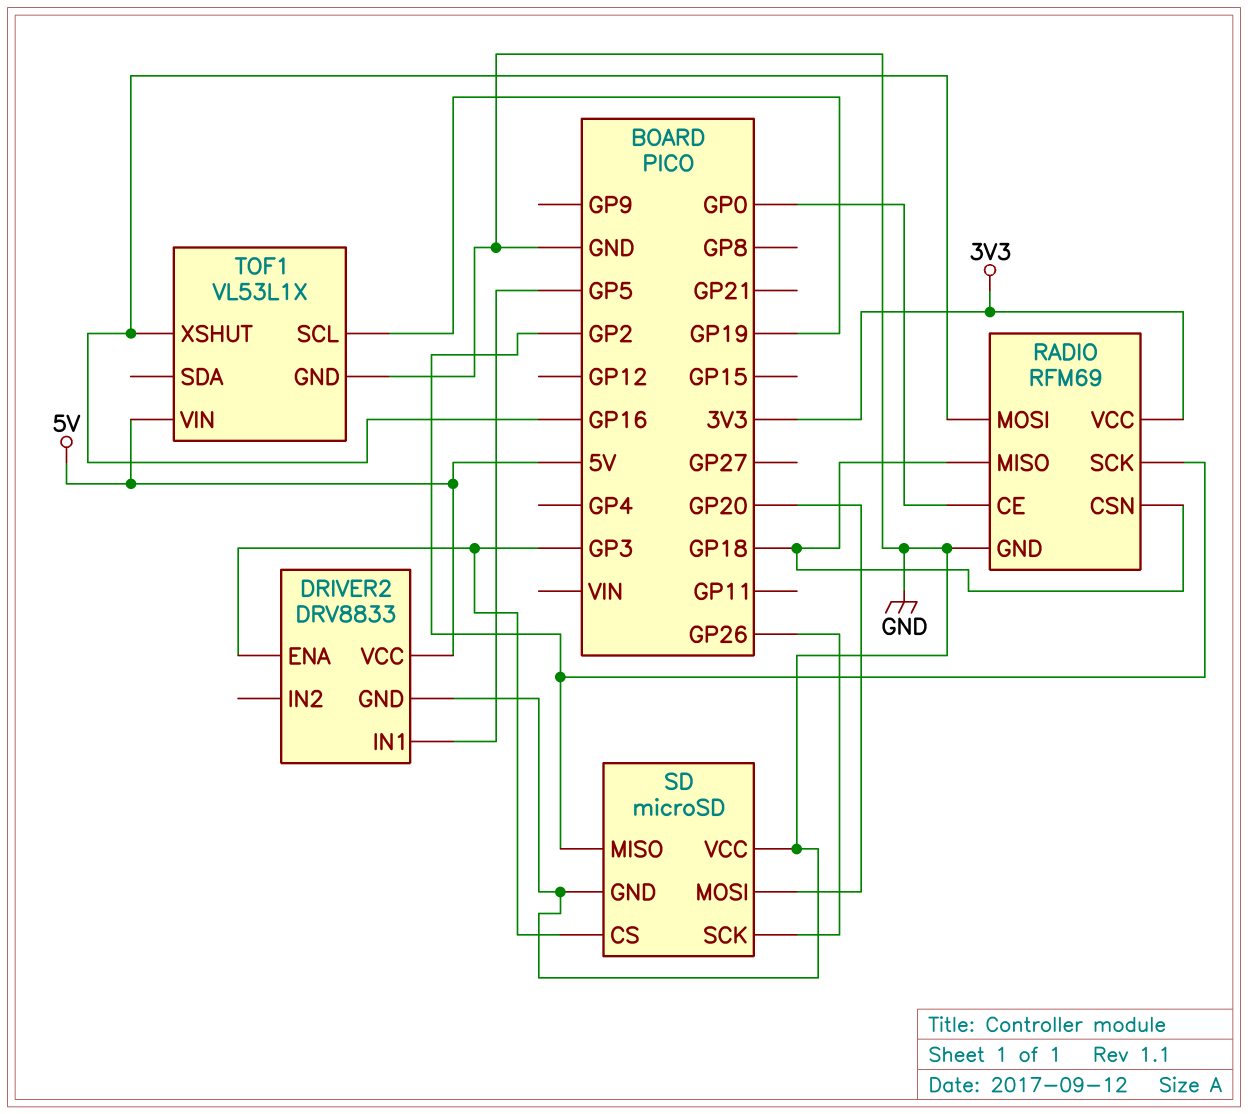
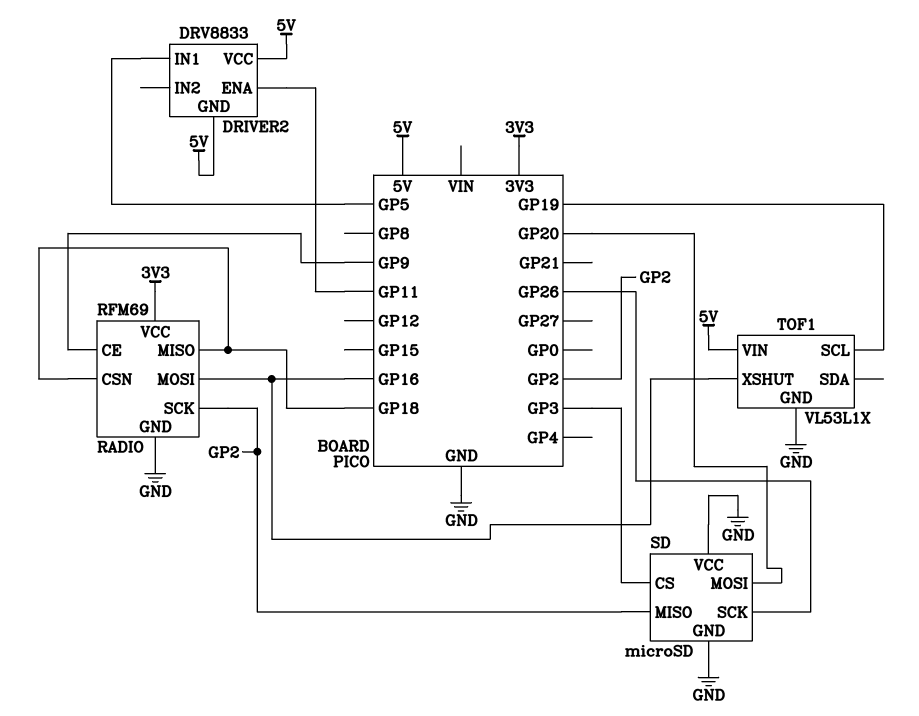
DRIVER2 pin ENA: GP3 -> GP11
DRIVER2 pin GND: GND -> 5V
RADIO pin CE: GP0 -> GP9

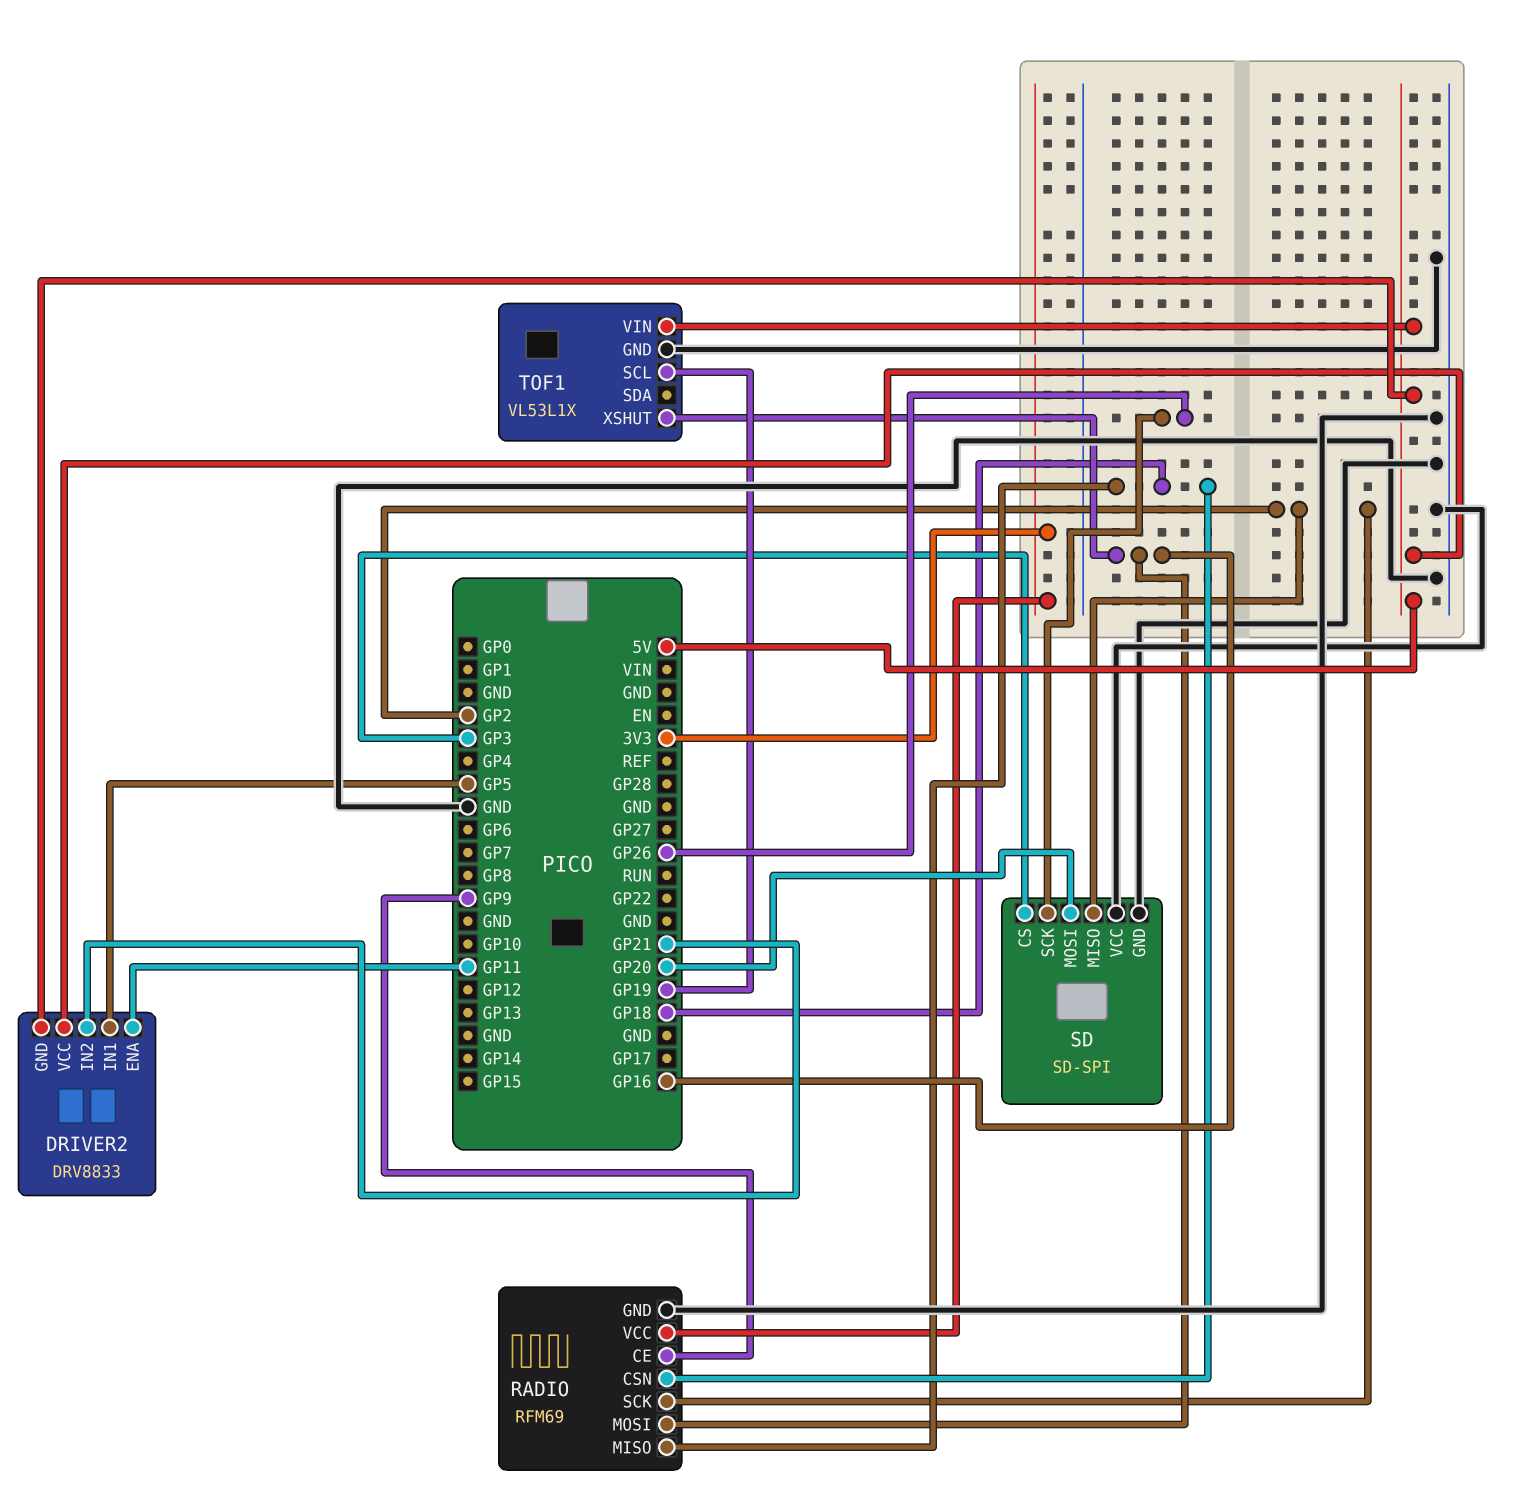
DRIVER2 pin IN2: none -> GP21
SD: microSD -> SD-SPI

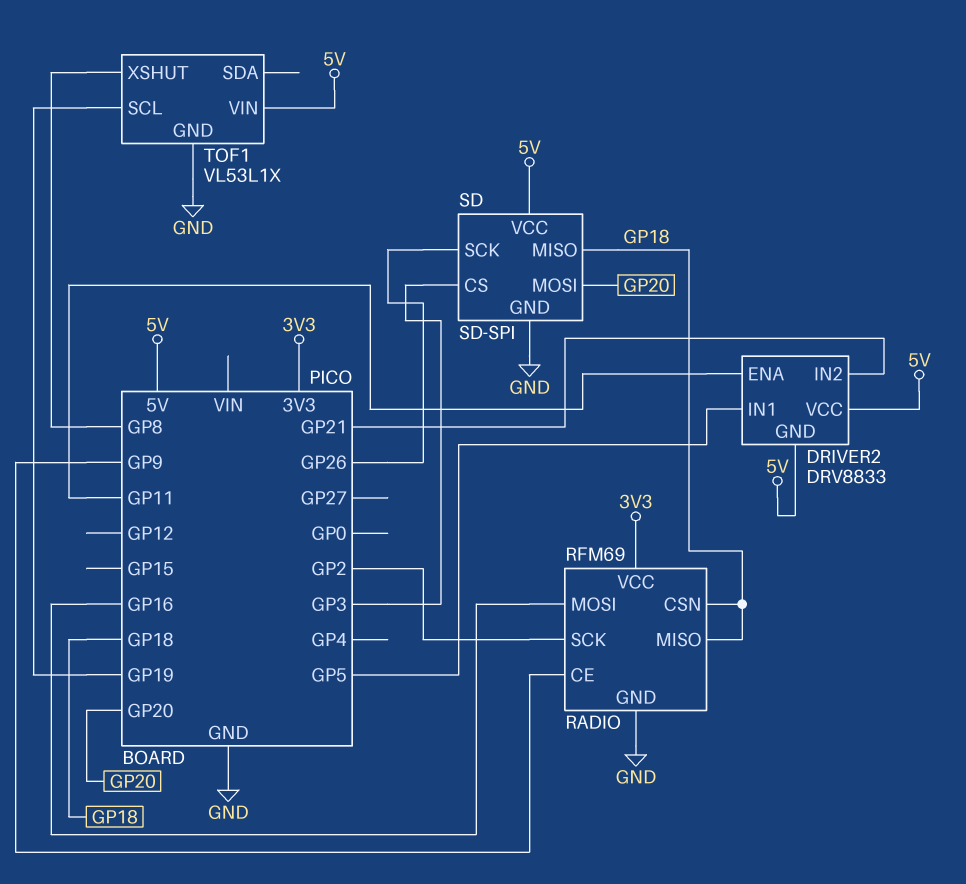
SD pin MISO: GP2 -> GP18
SD pin VCC: GND -> 5V
TOF1 pin XSHUT: GP16 -> GP8

